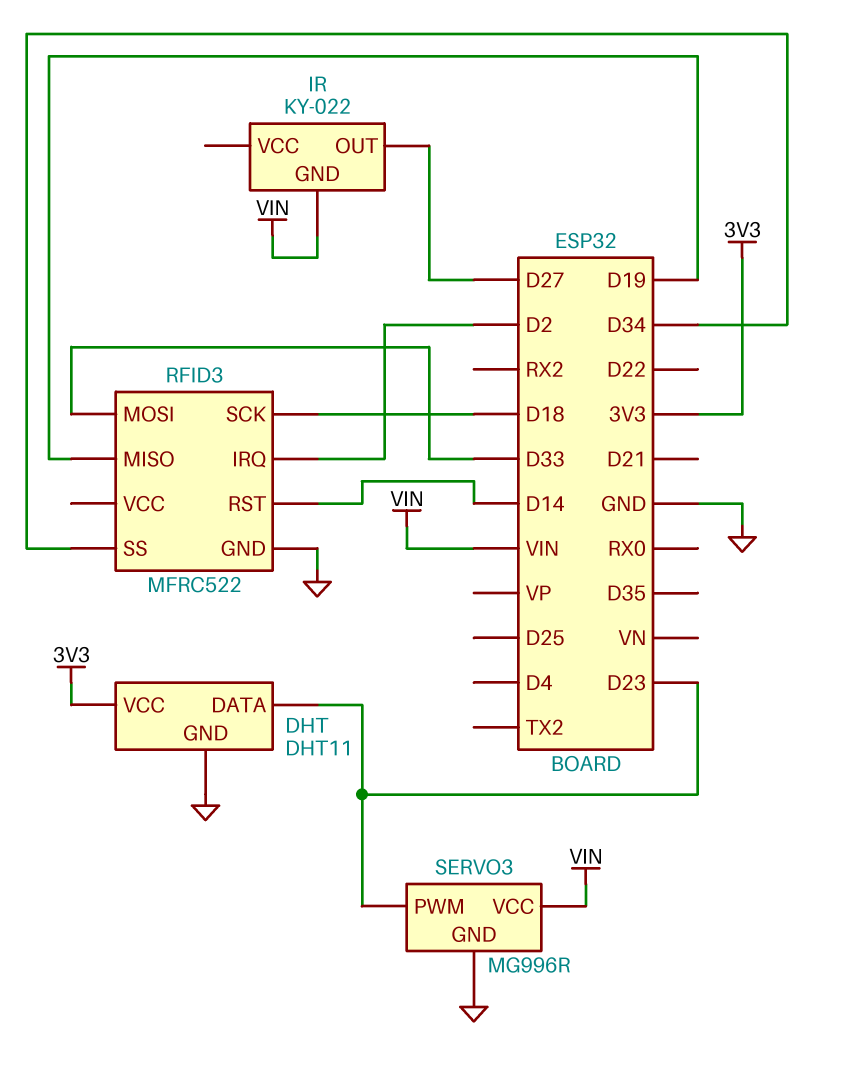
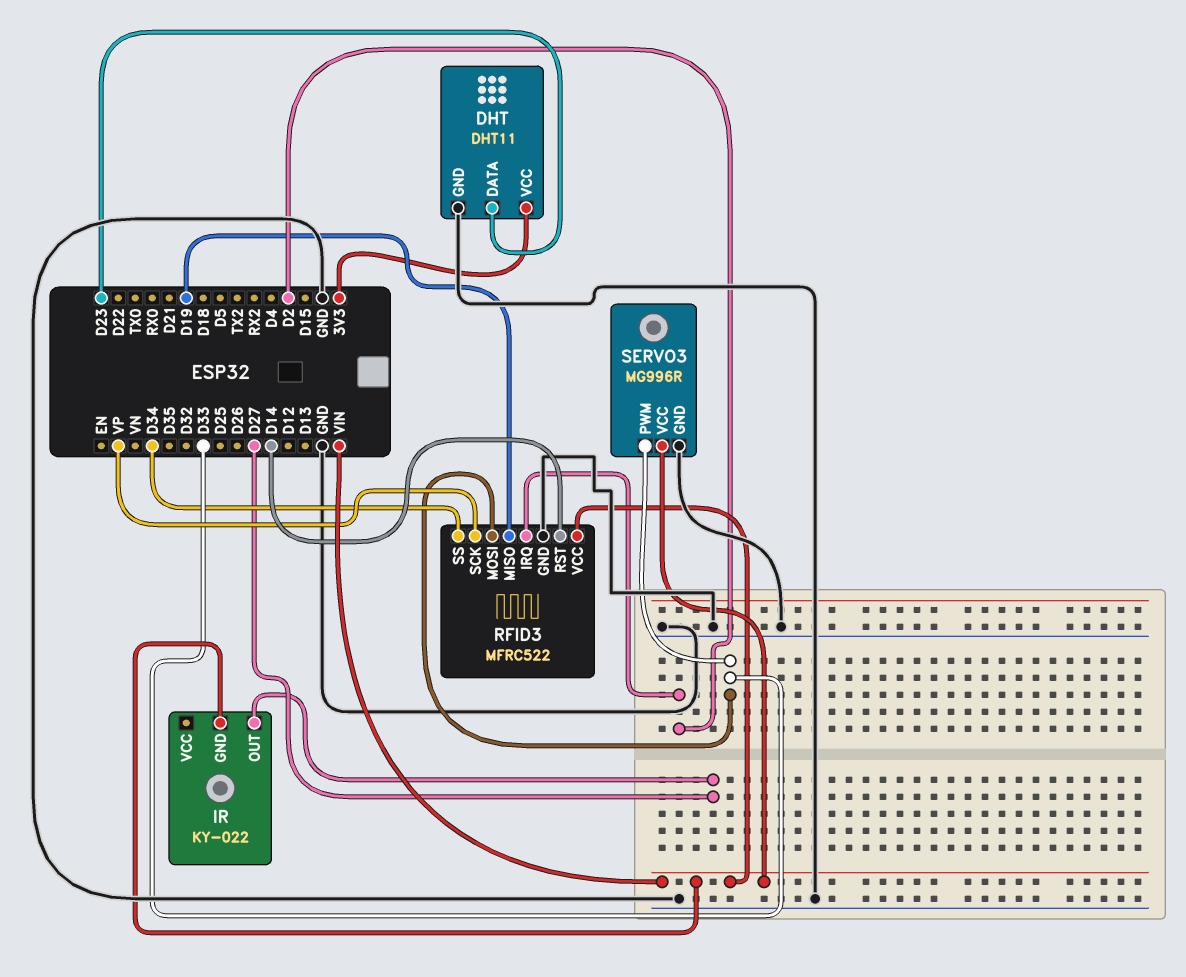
RFID3 pin SCK: D18 -> VP
RFID3 pin VCC: none -> VIN
SERVO3 pin PWM: D23 -> D33

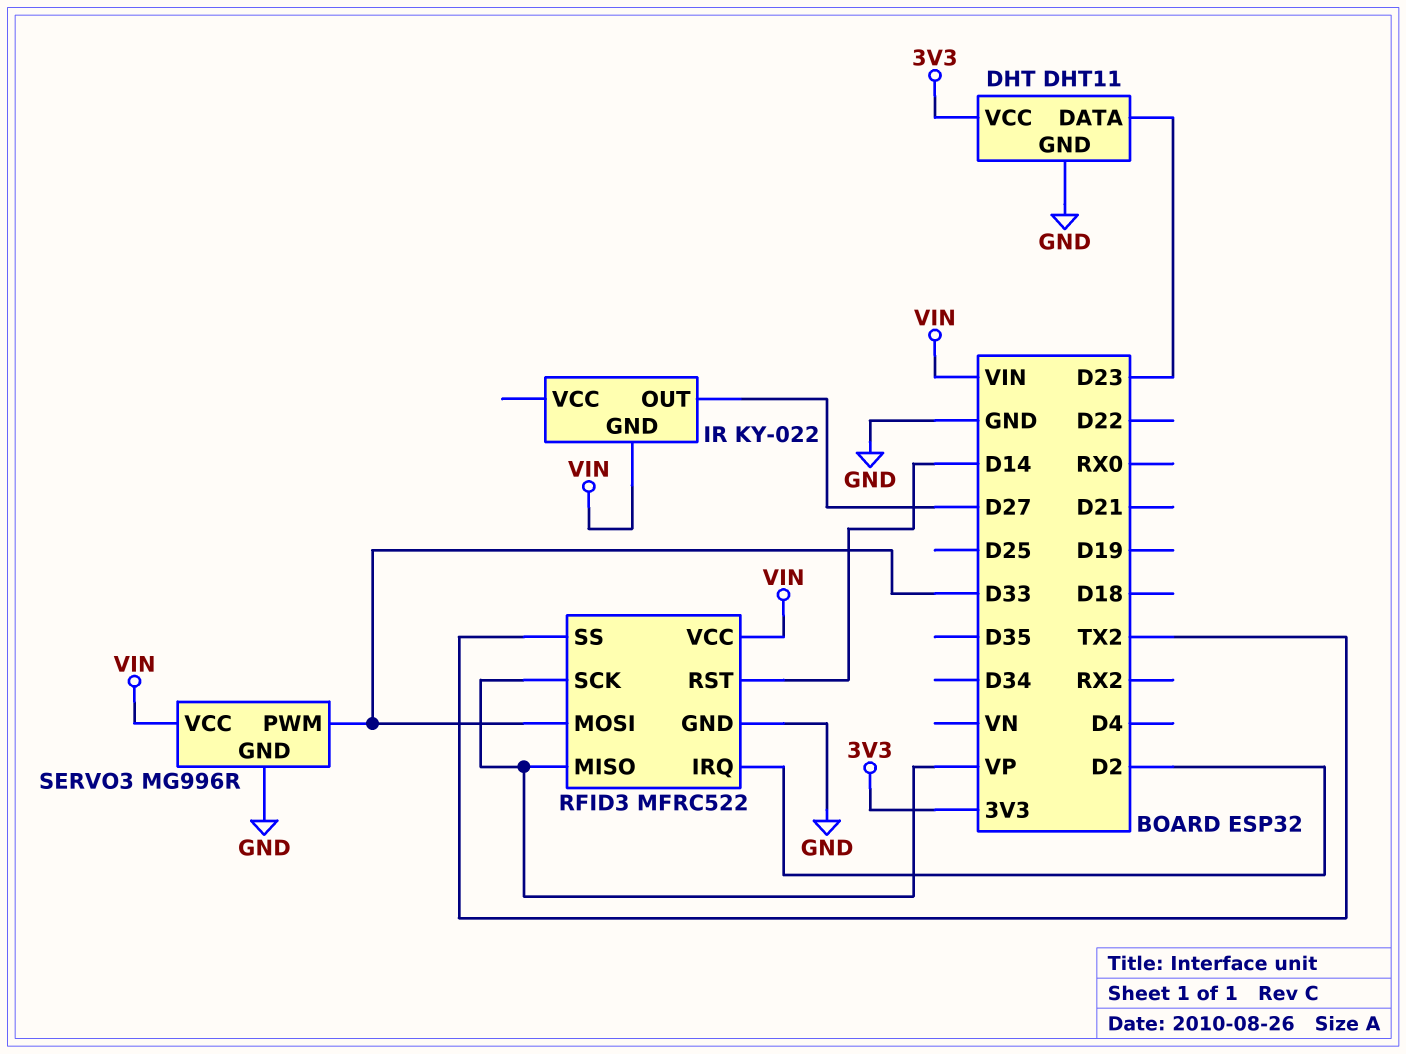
RFID3 pin MISO: D19 -> VP
RFID3 pin SS: D34 -> TX2

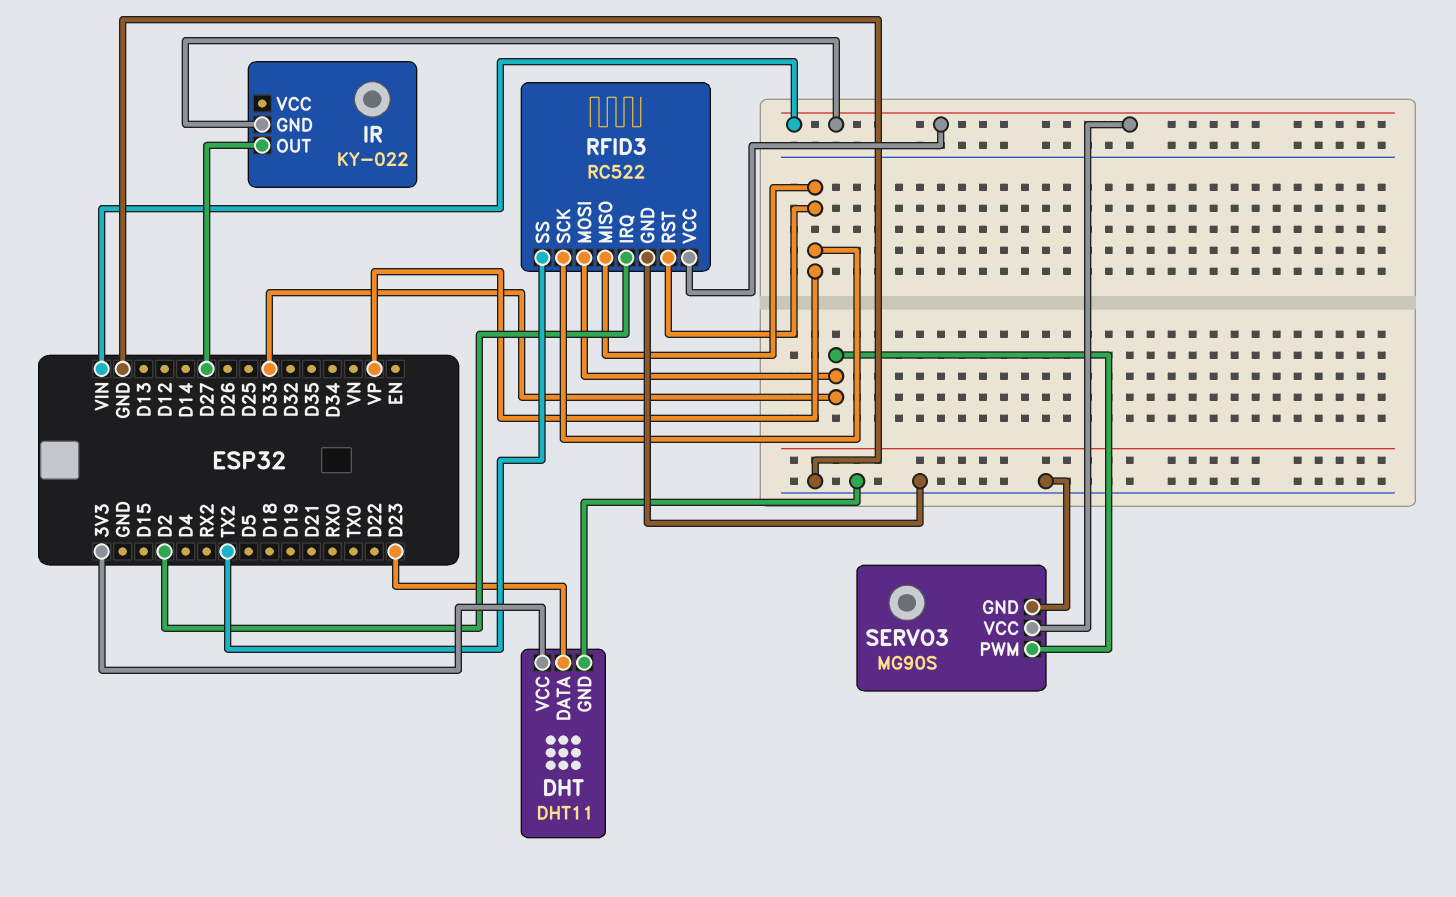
RFID3: MFRC522 -> RC522
RFID3 pin RST: D14 -> VP
SERVO3: MG996R -> MG90S

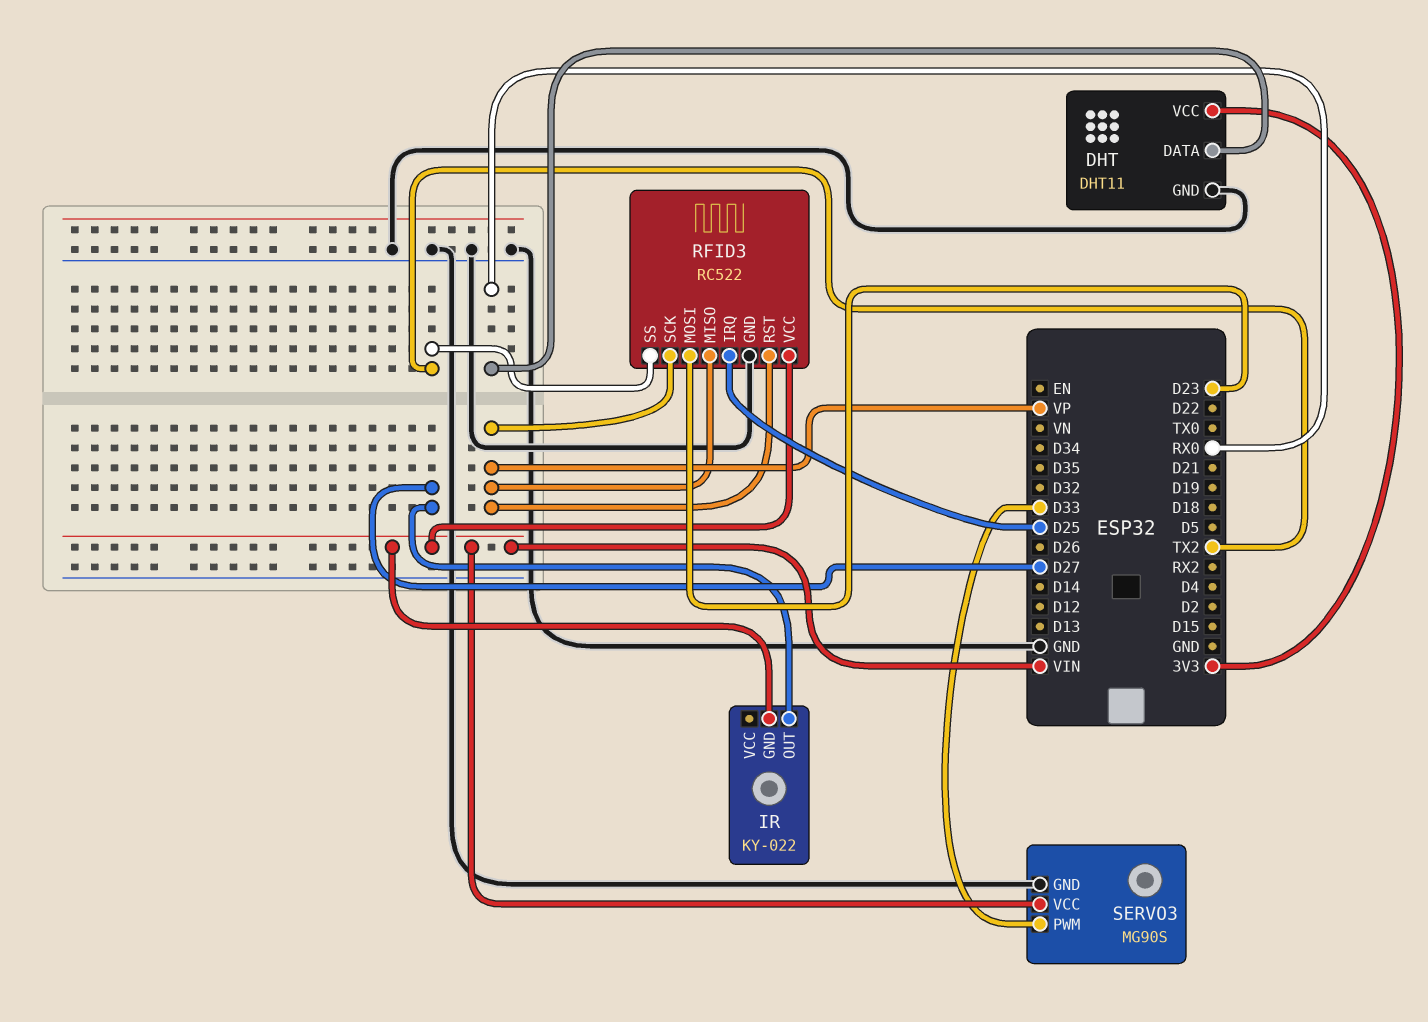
DHT pin DATA: D23 -> RX0
RFID3 pin IRQ: D2 -> D25
RFID3 pin MOSI: D33 -> D23

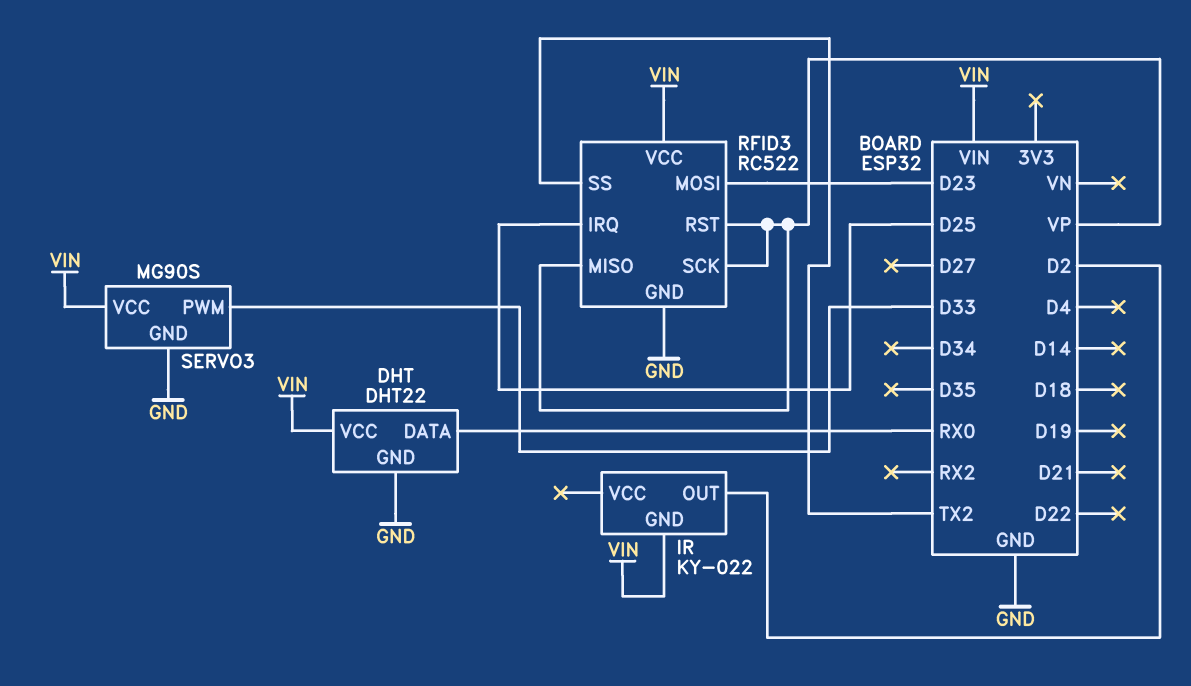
DHT: DHT11 -> DHT22
DHT pin VCC: 3V3 -> VIN
IR pin OUT: D27 -> D2

